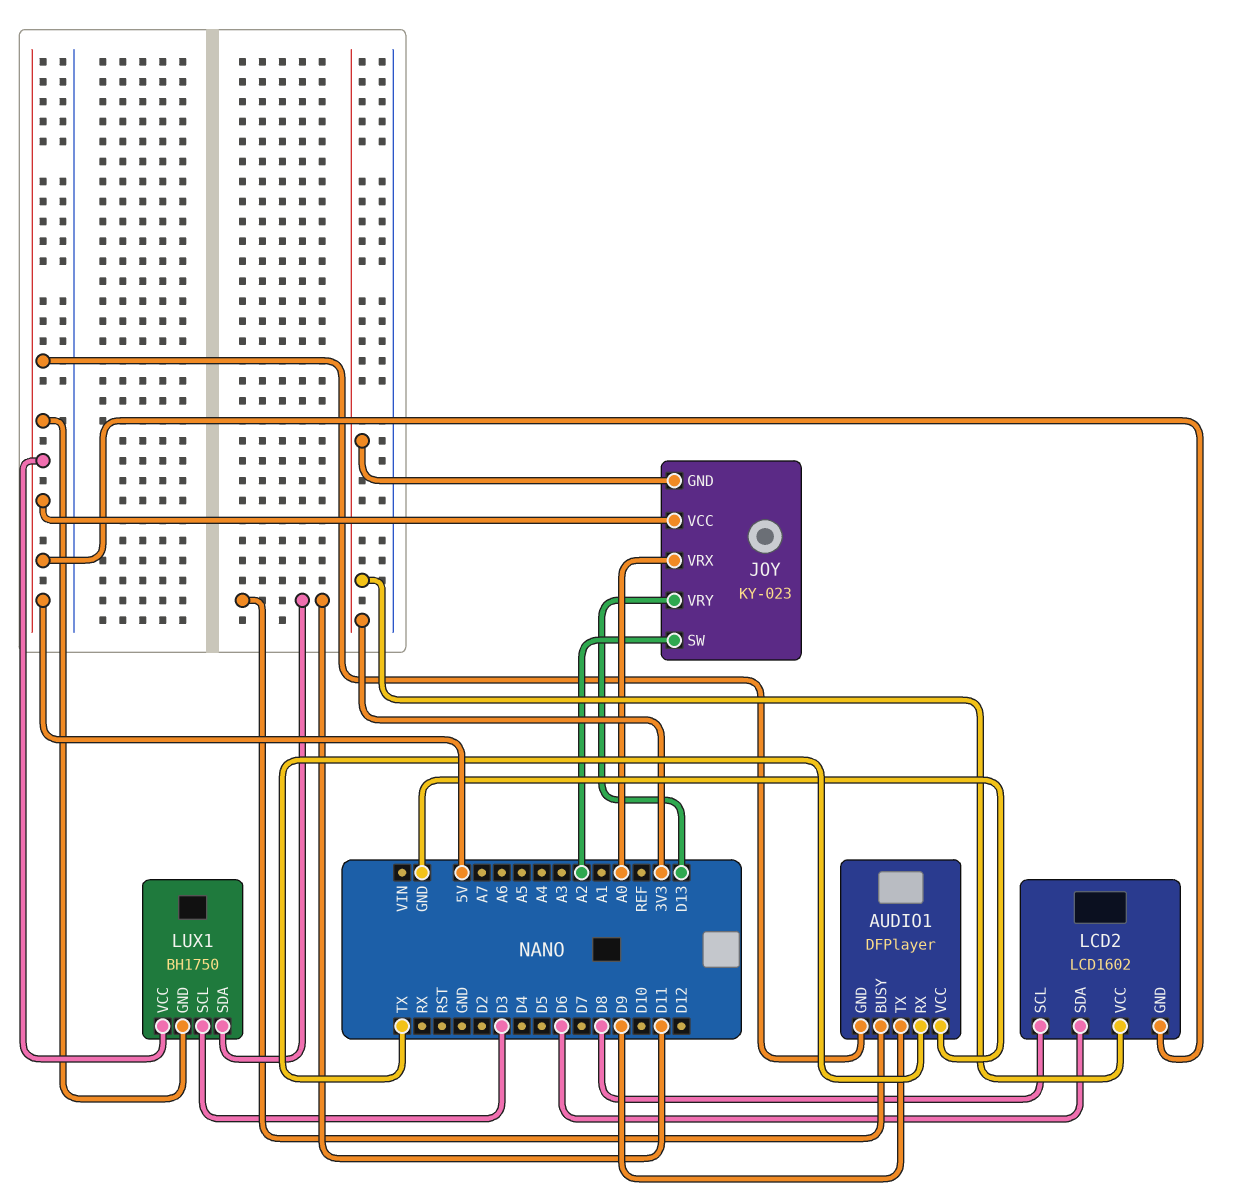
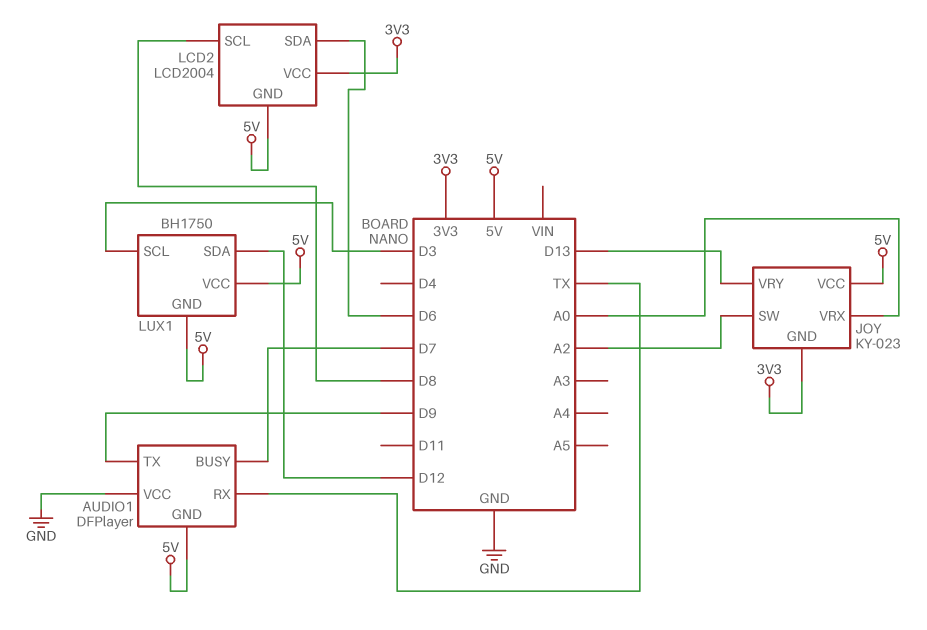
AUDIO1 pin BUSY: D11 -> D7
LCD2: LCD1602 -> LCD2004
LUX1 pin SDA: D11 -> D12

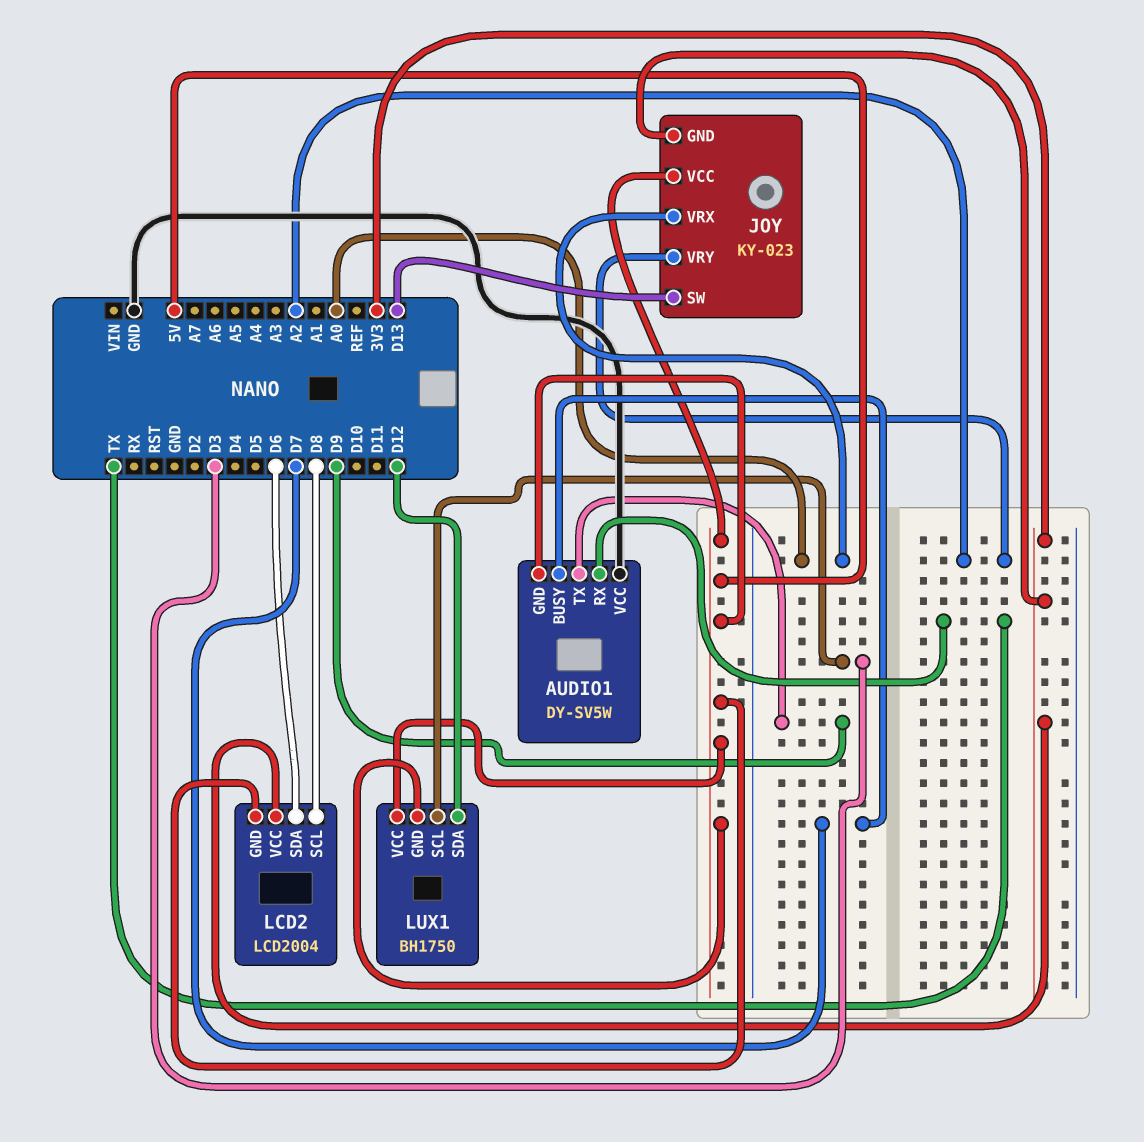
AUDIO1: DFPlayer -> DY-SV5W
JOY pin SW: A2 -> D13
JOY pin VRY: D13 -> A2

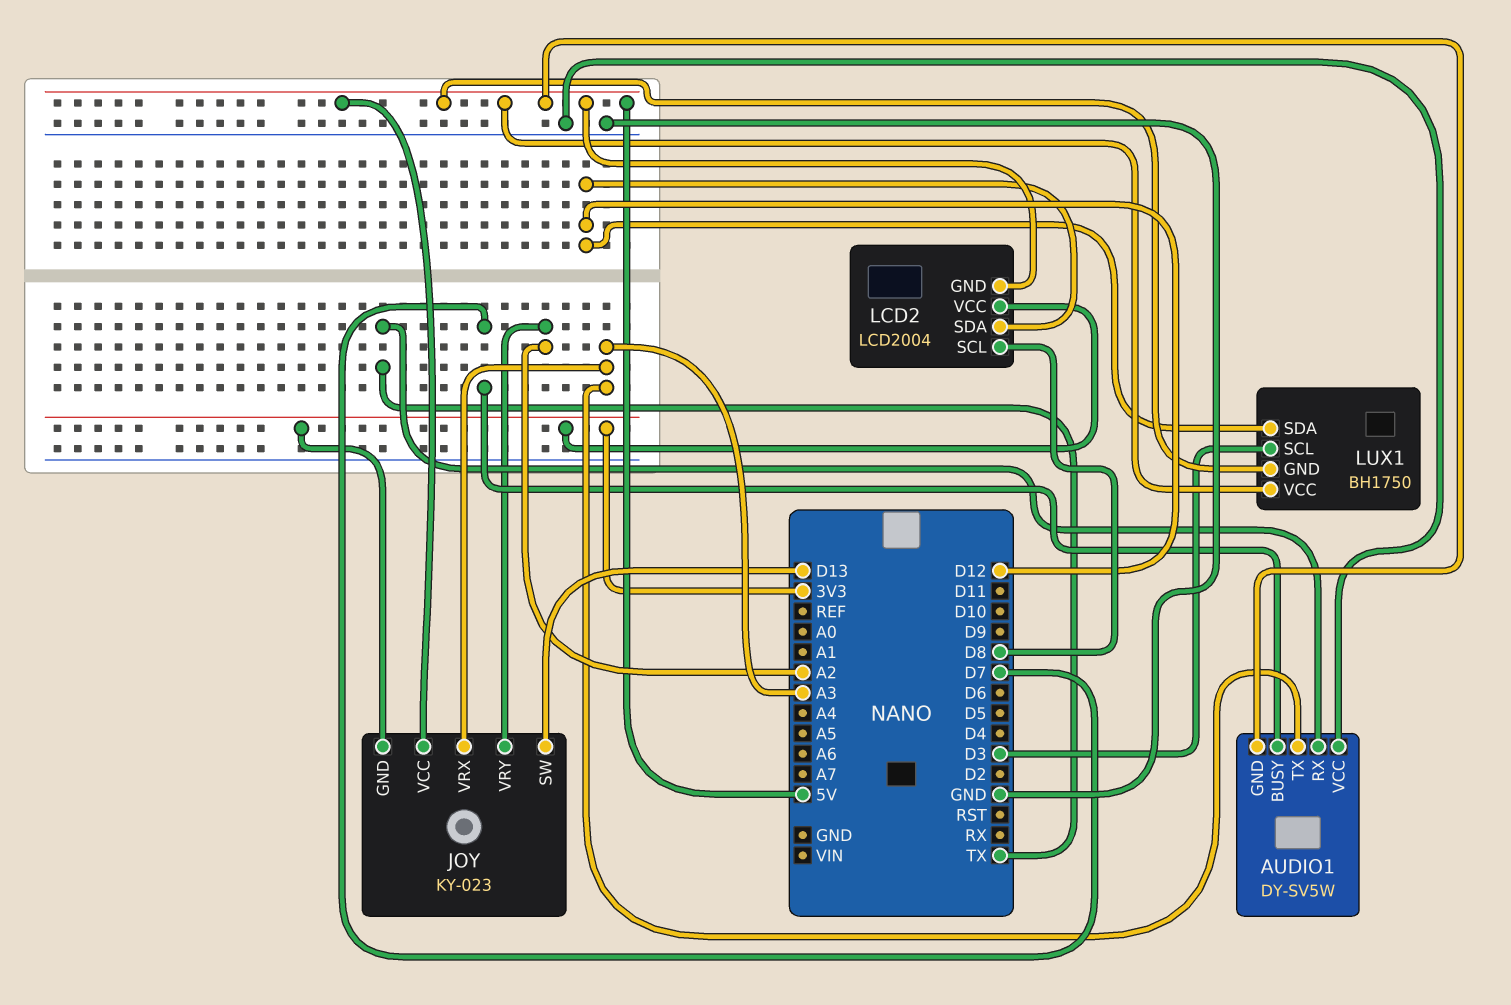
AUDIO1 pin TX: D9 -> A3
JOY pin VRX: A0 -> A3
LCD2 pin SDA: D6 -> D12

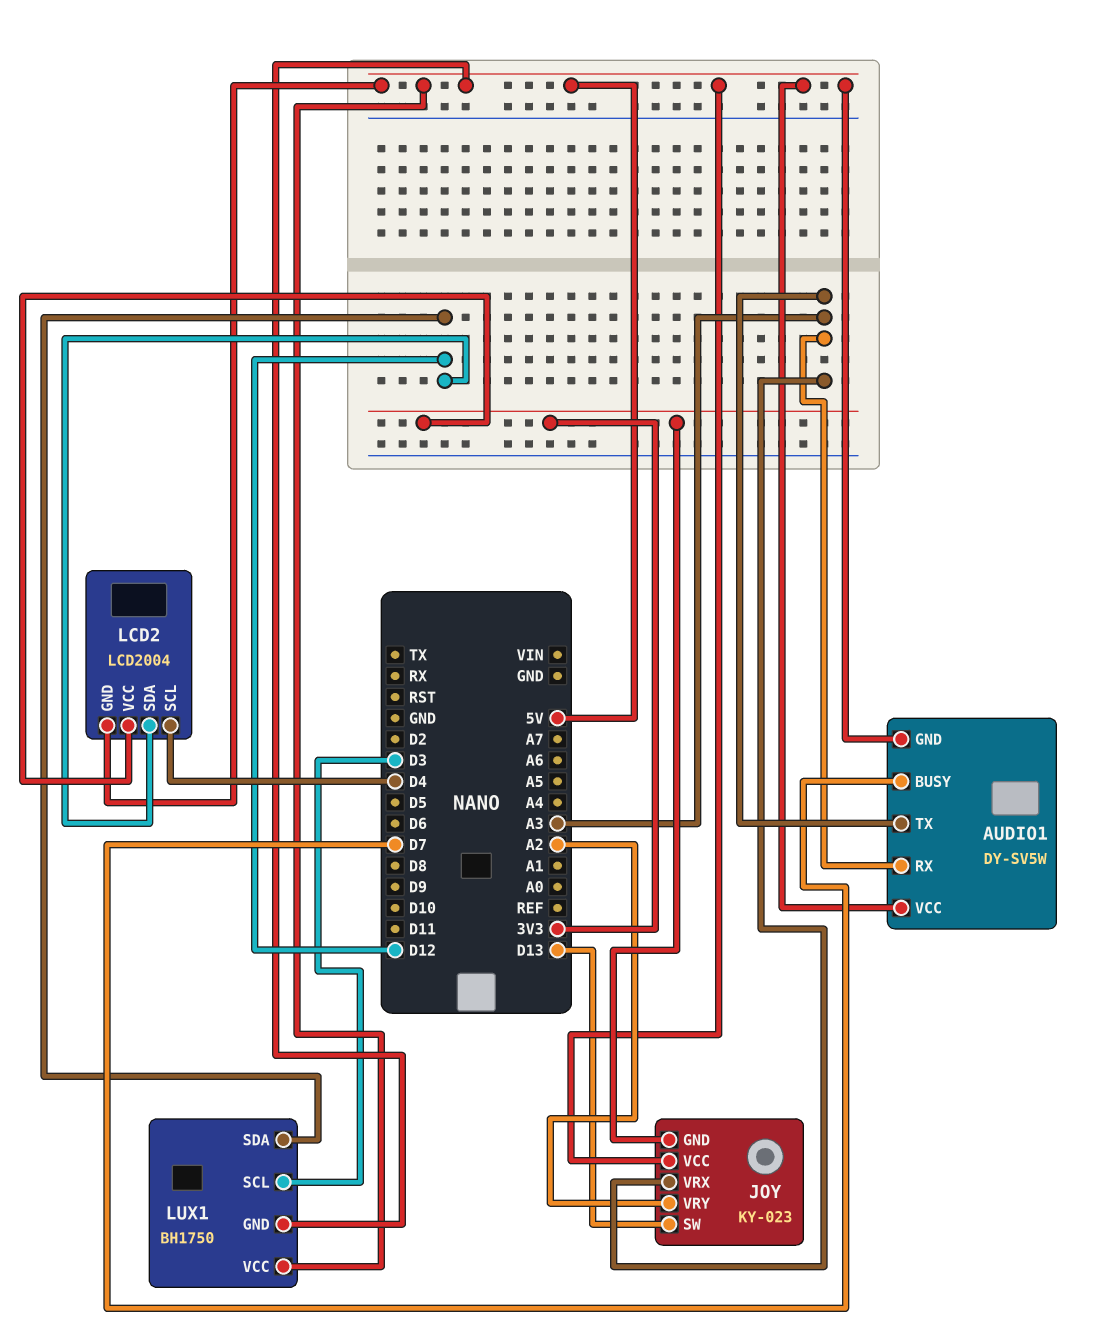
AUDIO1 pin RX: TX -> A3
AUDIO1 pin VCC: GND -> 5V
LCD2 pin SCL: D8 -> D4

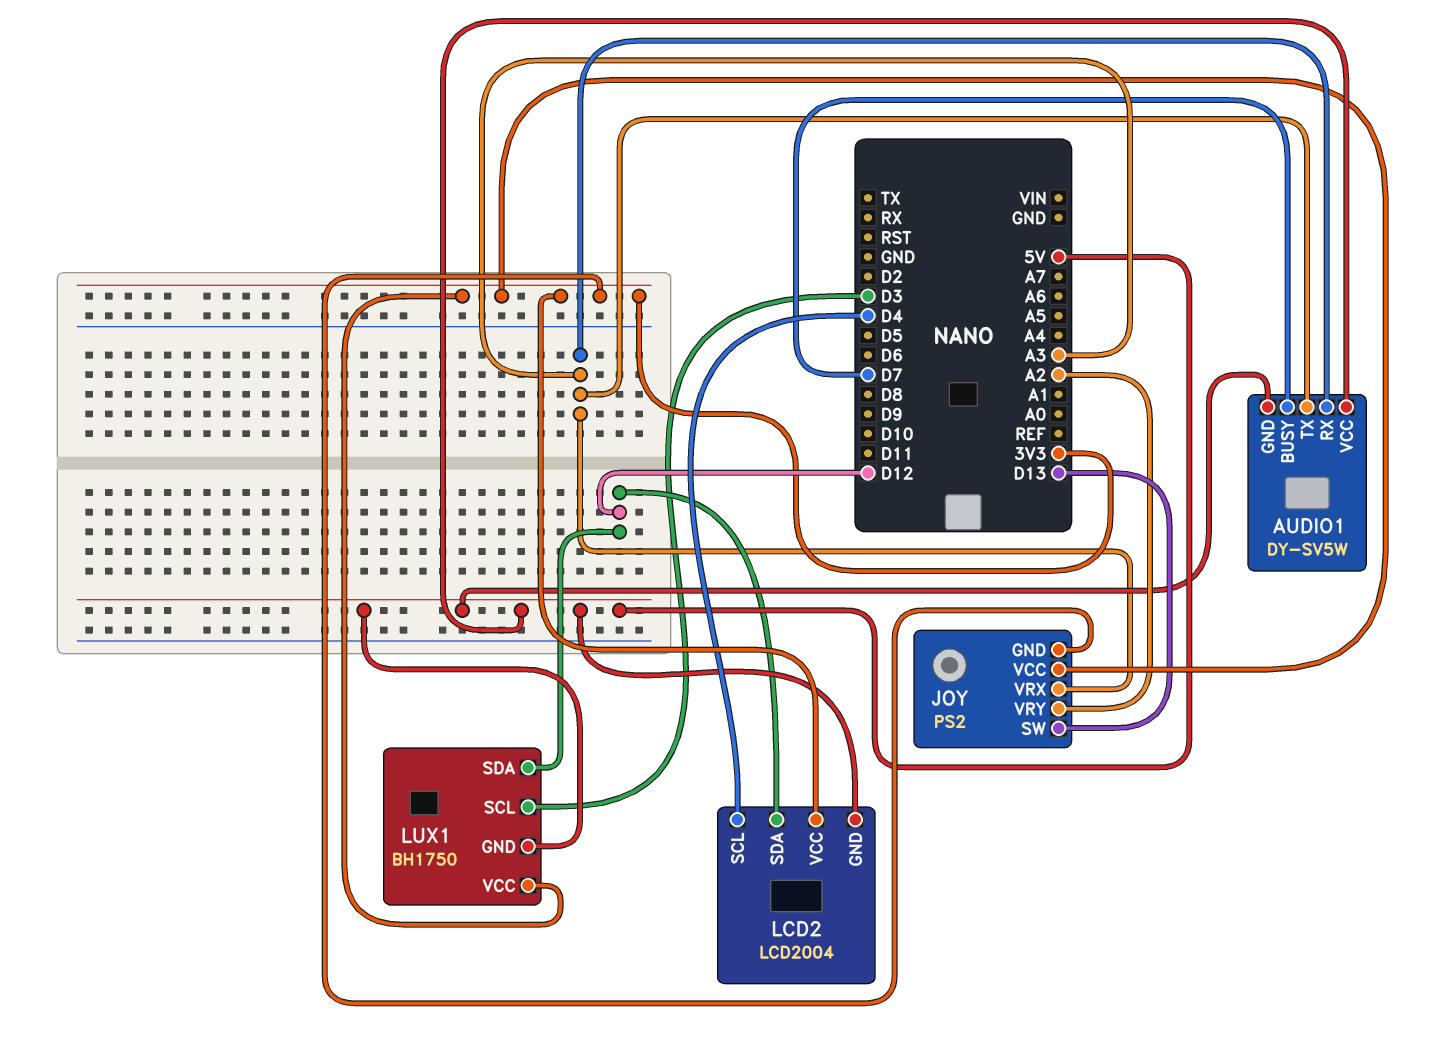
JOY: KY-023 -> PS2
JOY pin VCC: 5V -> 3V3
LUX1 pin VCC: 5V -> 3V3

